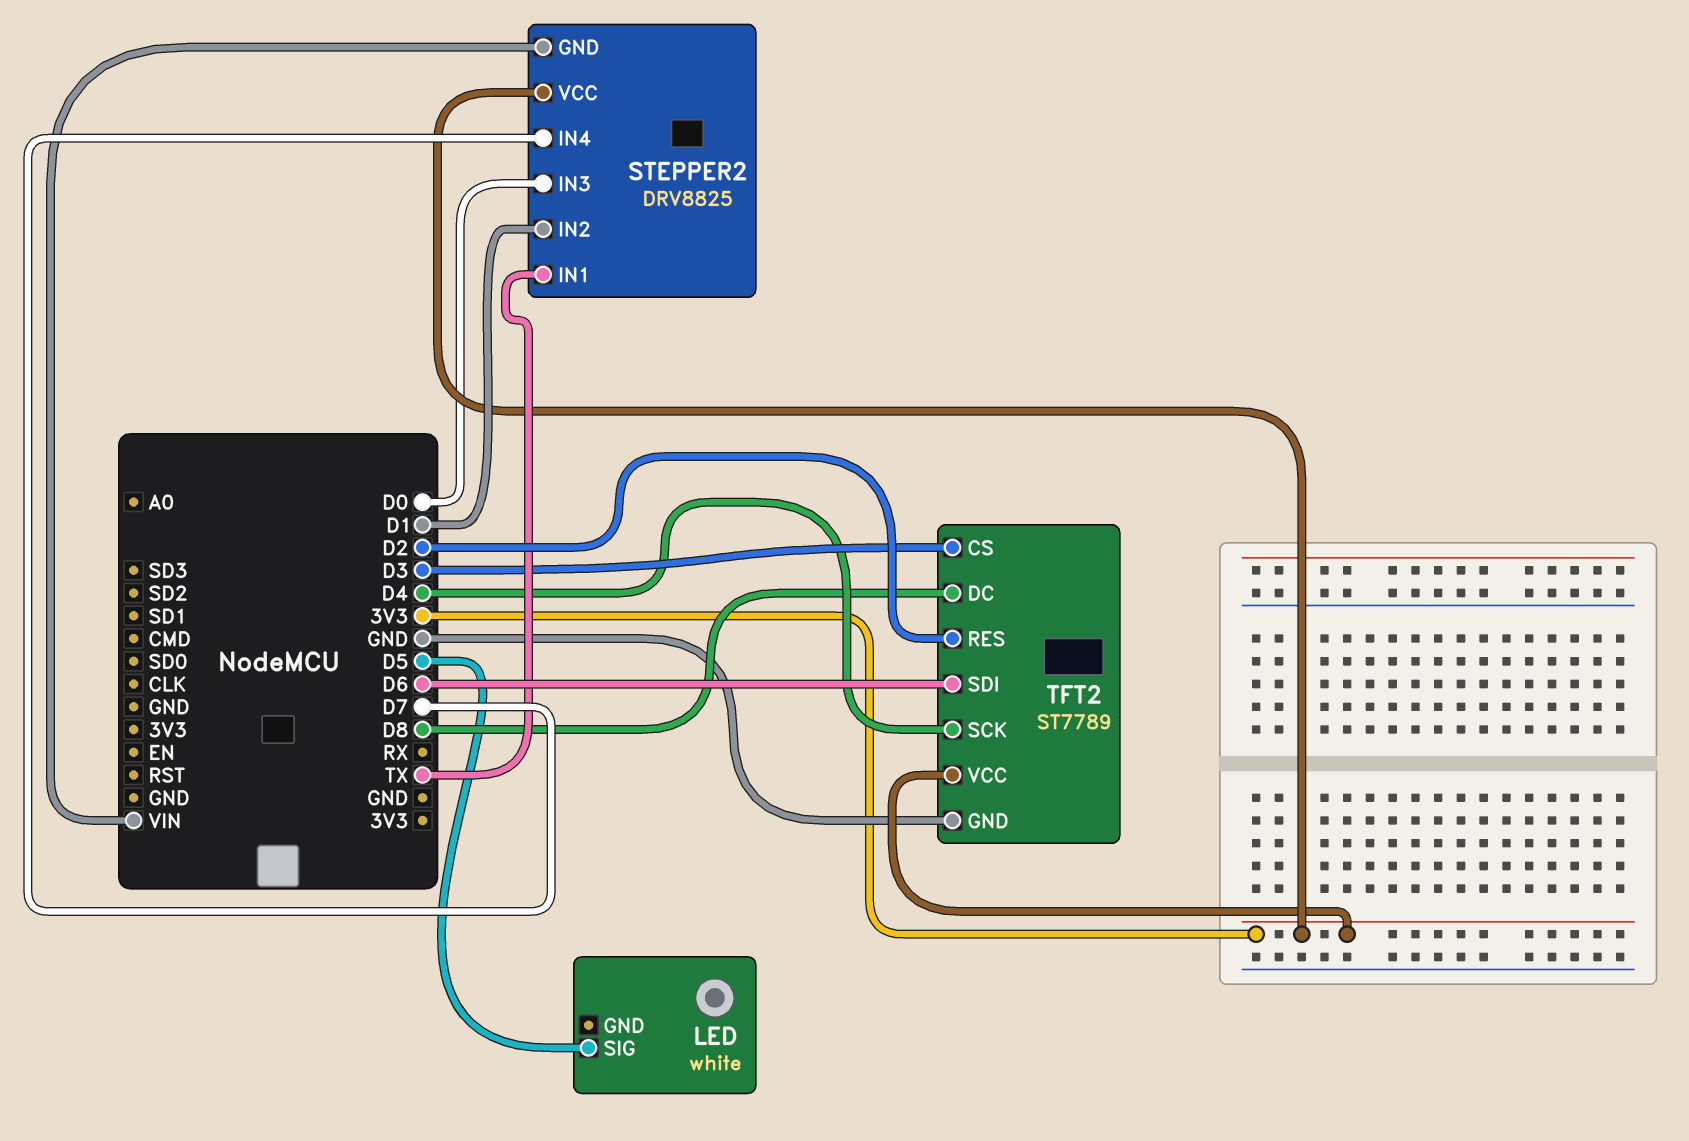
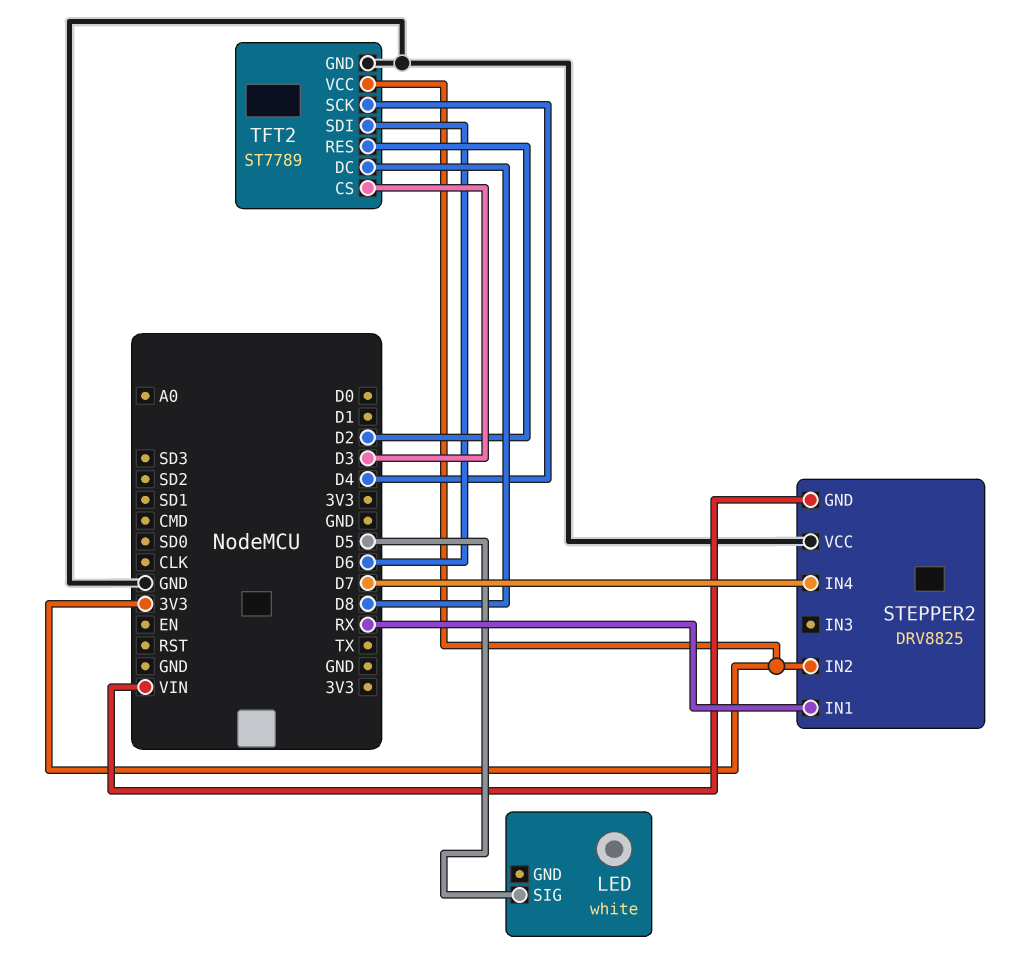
STEPPER2 pin IN1: TX -> RX
STEPPER2 pin IN2: D1 -> 3V3
STEPPER2 pin IN3: D0 -> none
STEPPER2 pin VCC: 3V3 -> GND

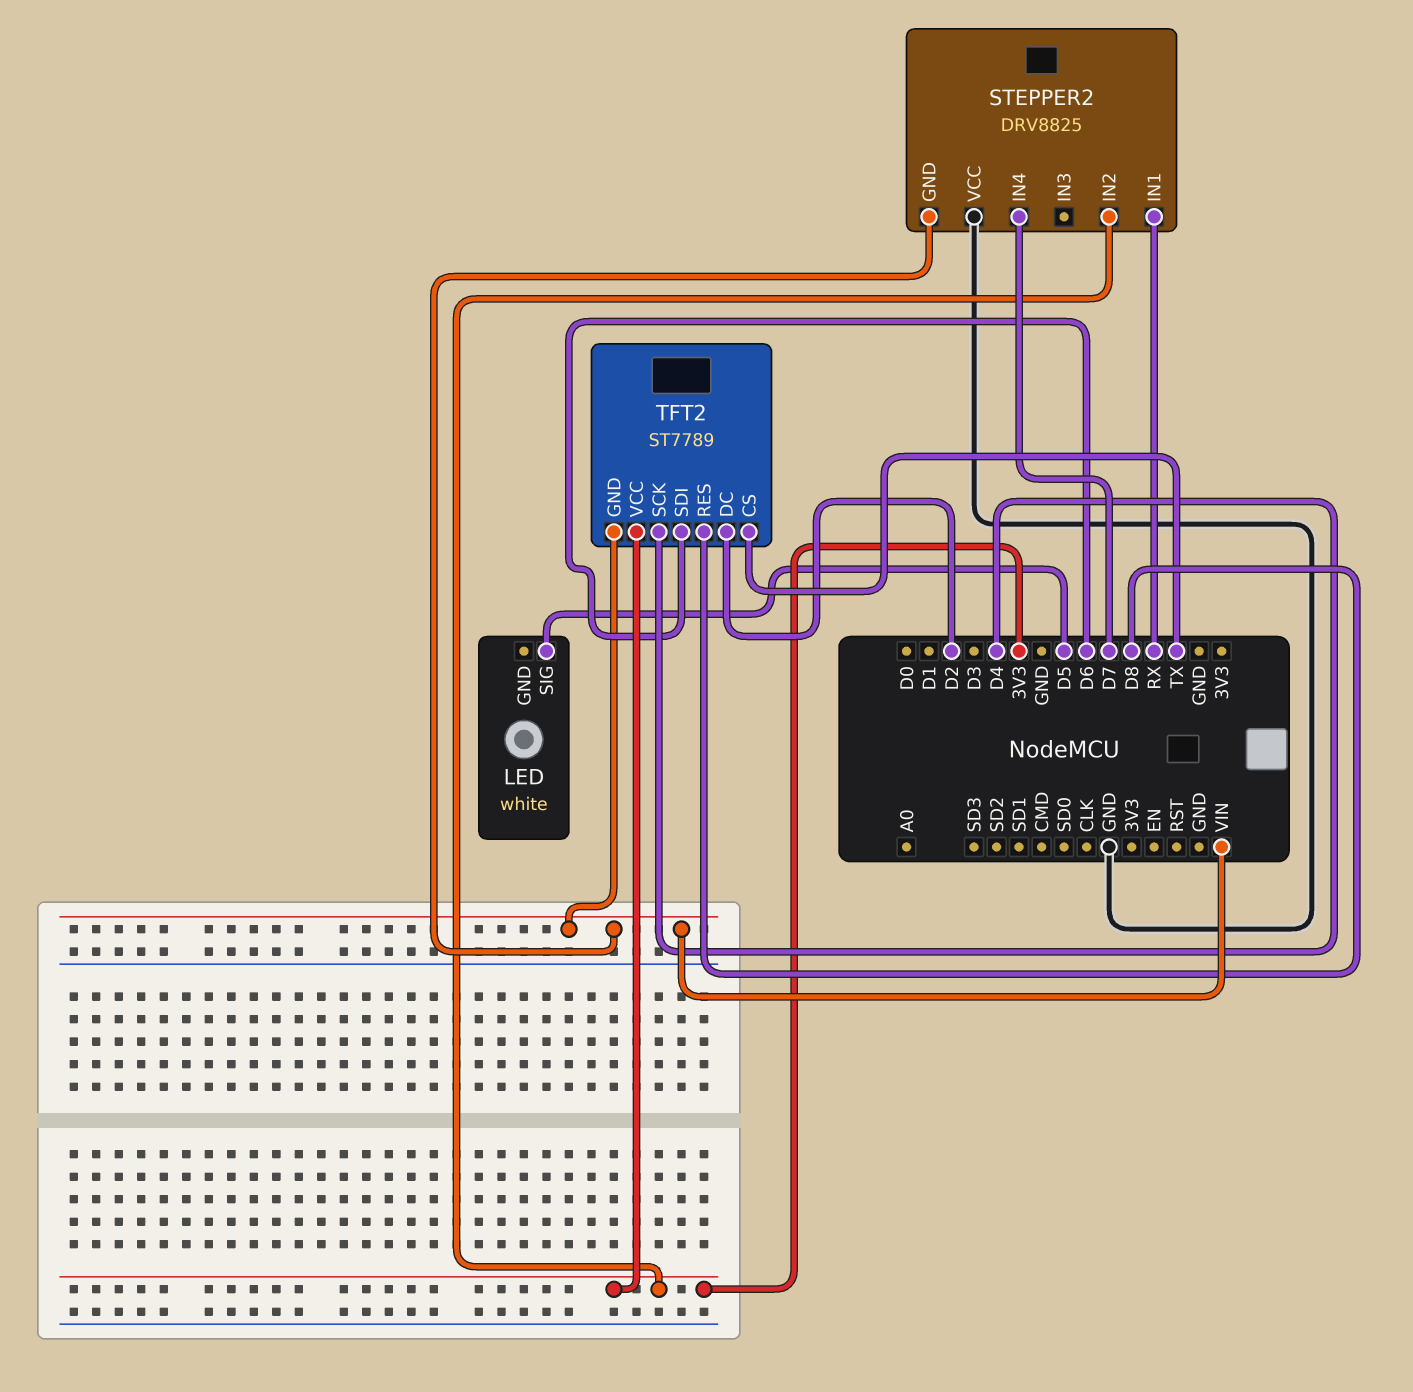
TFT2 pin CS: D3 -> TX
TFT2 pin DC: D8 -> D2
TFT2 pin GND: GND -> VIN
TFT2 pin RES: D2 -> D8

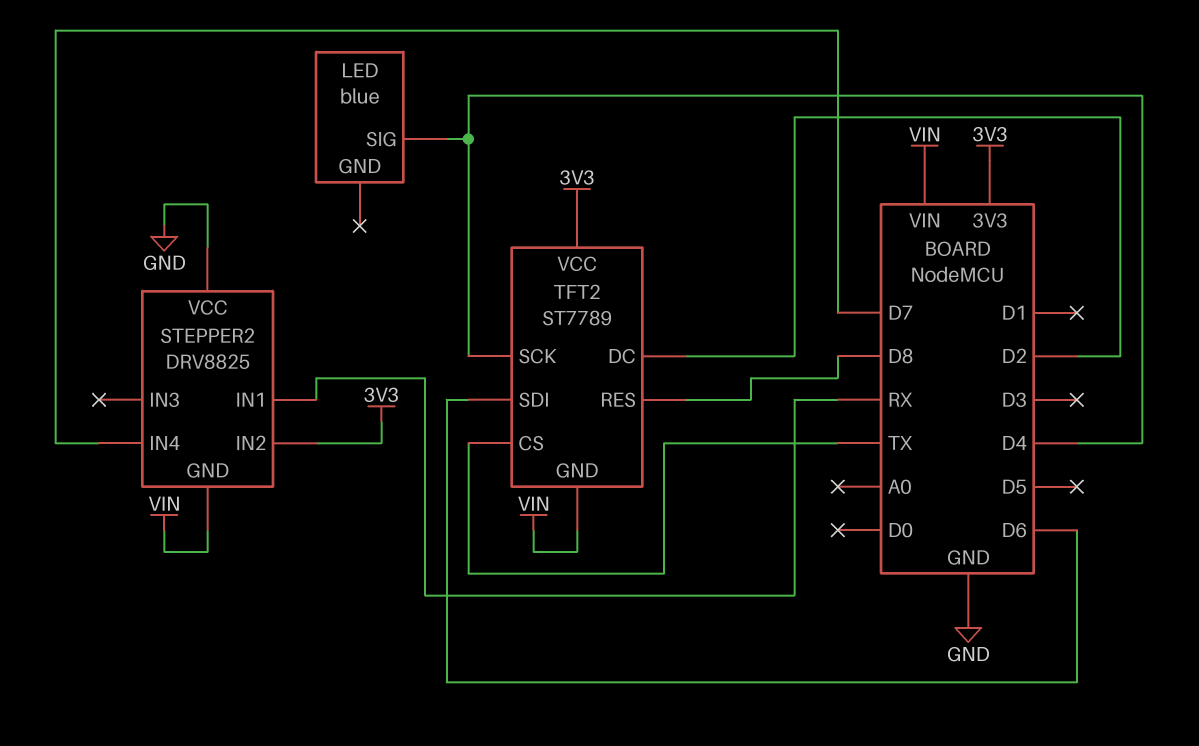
LED: white -> blue
LED pin SIG: D5 -> D4

